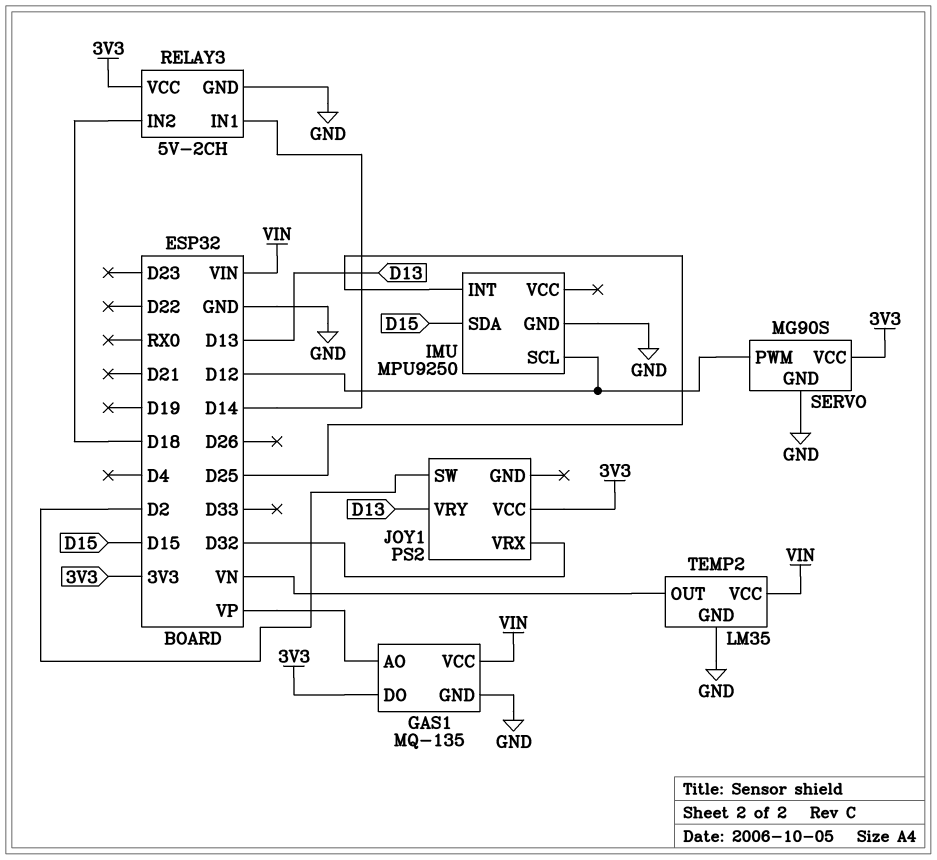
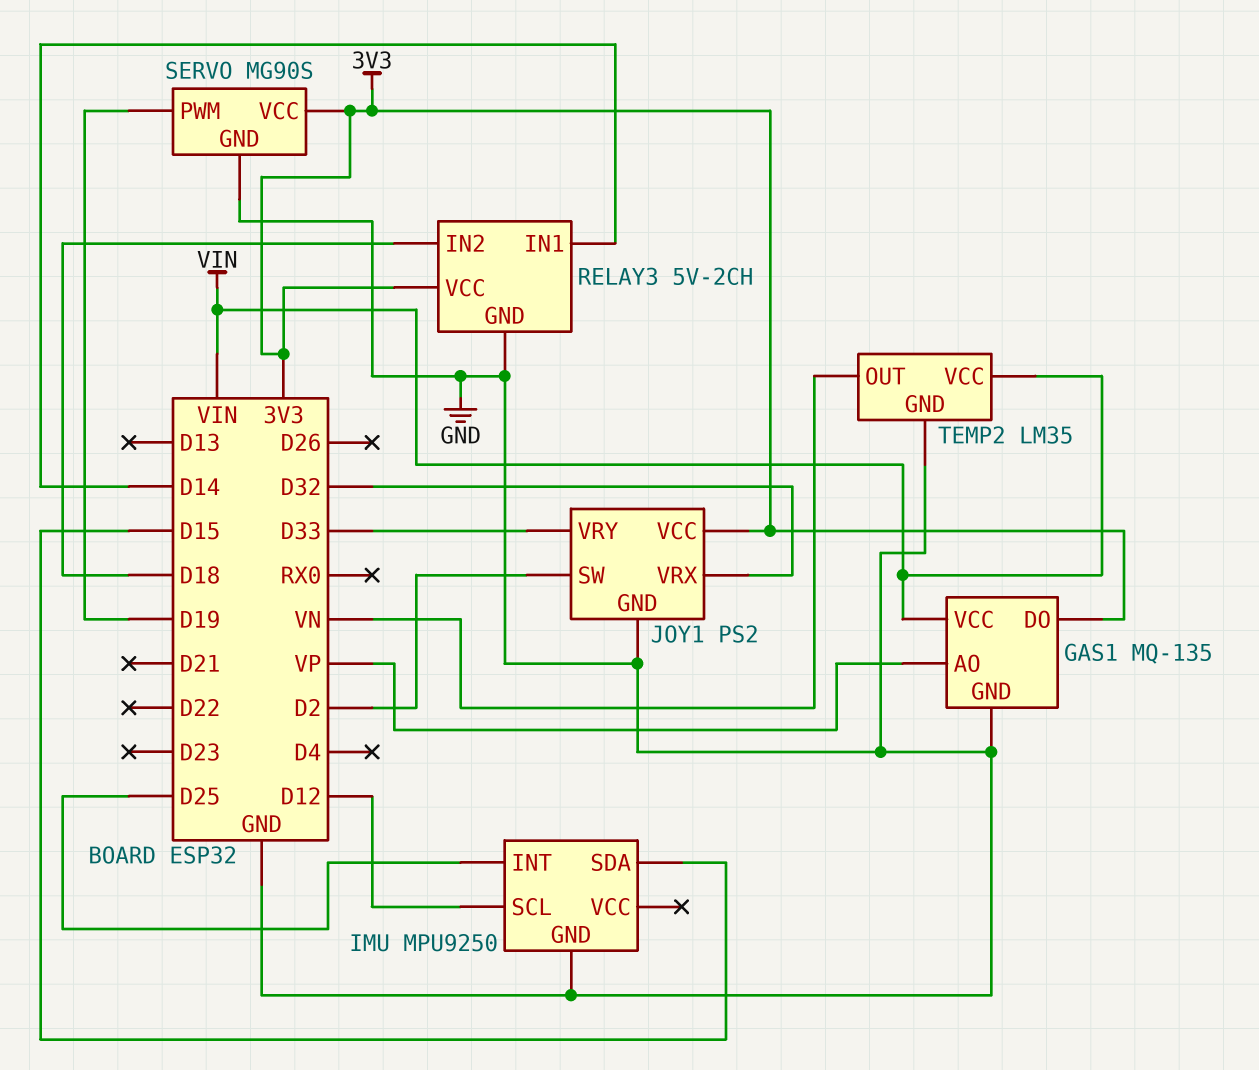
JOY1 pin GND: none -> GND
JOY1 pin VRY: D13 -> D33
SERVO pin PWM: D12 -> D19

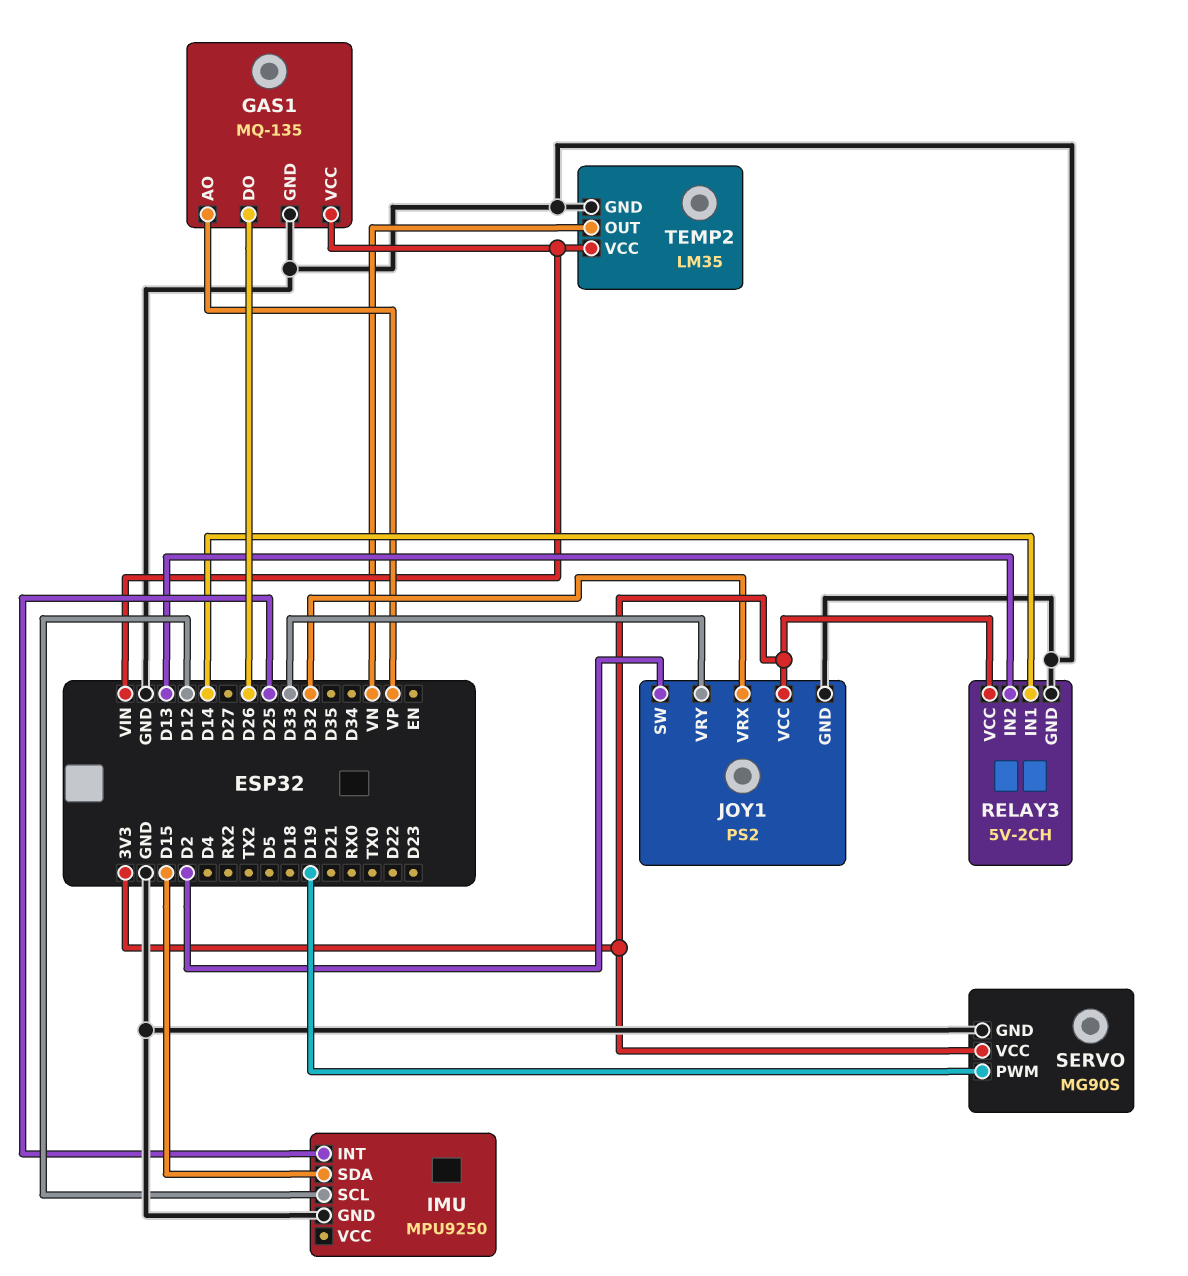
GAS1 pin DO: 3V3 -> D26
RELAY3 pin IN2: D18 -> D13

